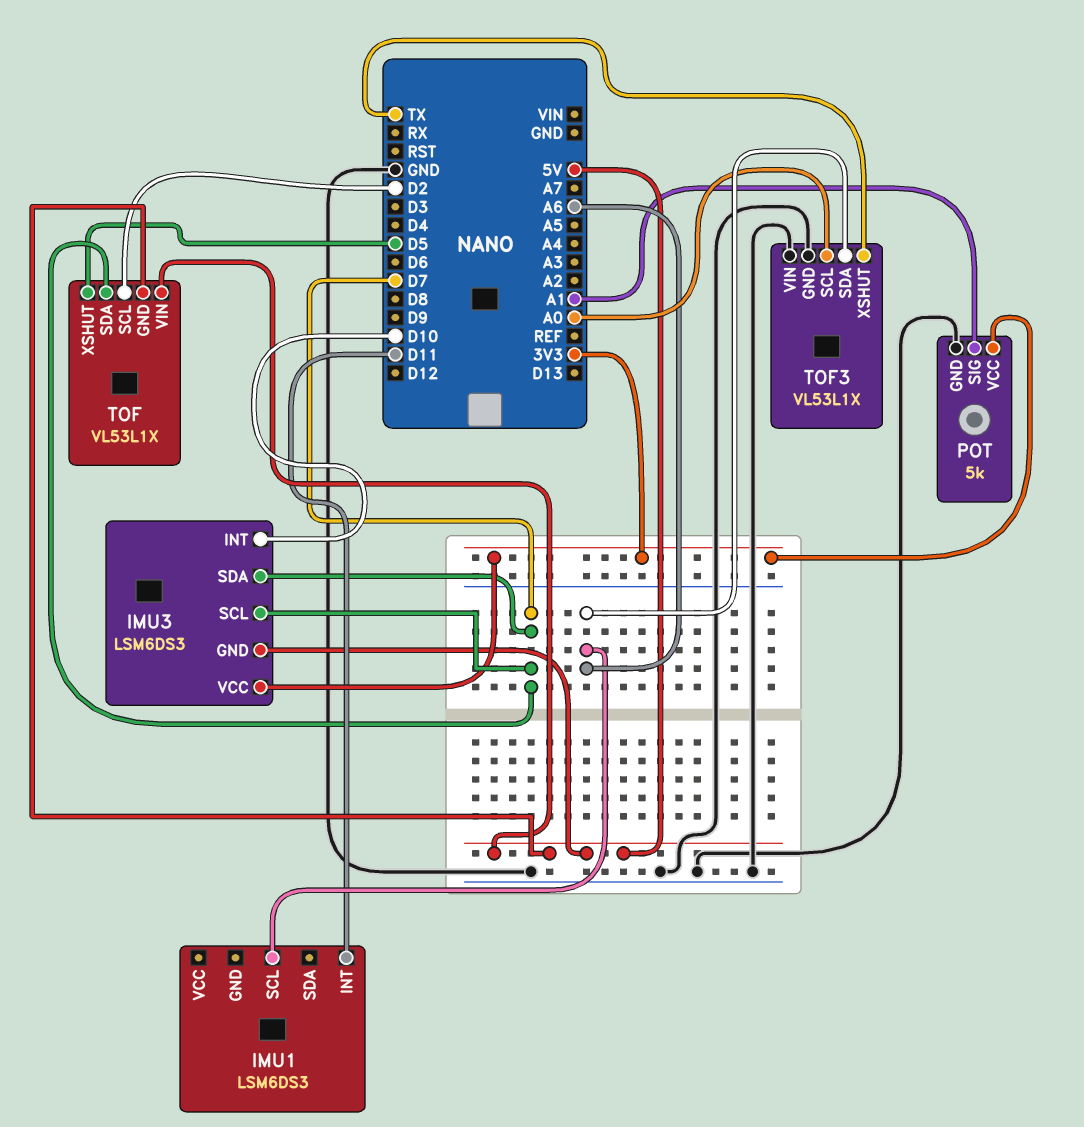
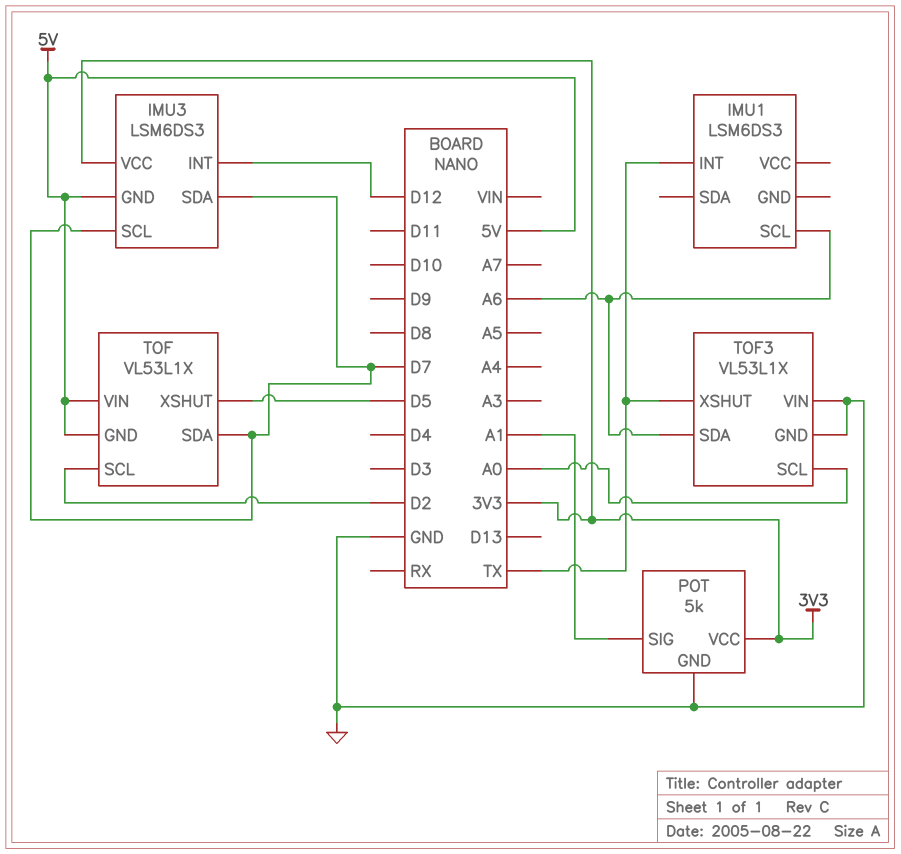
IMU1 pin INT: D11 -> TX
IMU3 pin INT: D10 -> D12

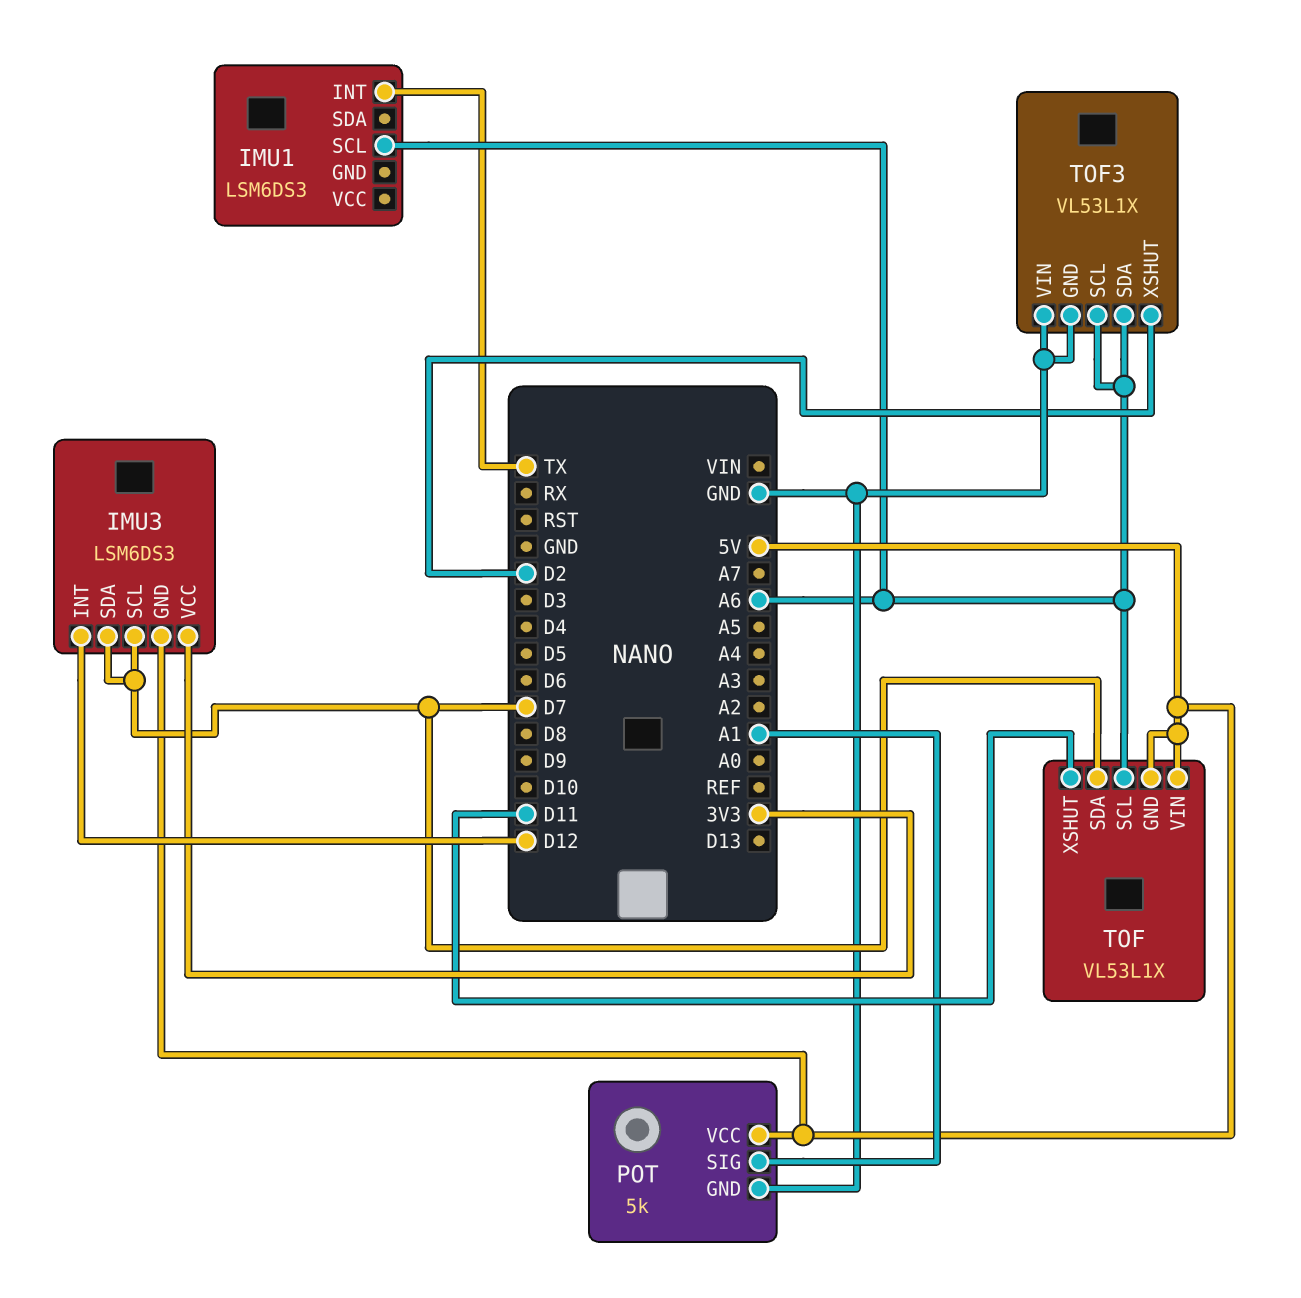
POT pin VCC: 3V3 -> 5V
TOF pin SCL: D2 -> A6
TOF pin XSHUT: D5 -> D11
TOF3 pin SCL: A0 -> A6
TOF3 pin XSHUT: TX -> D2

